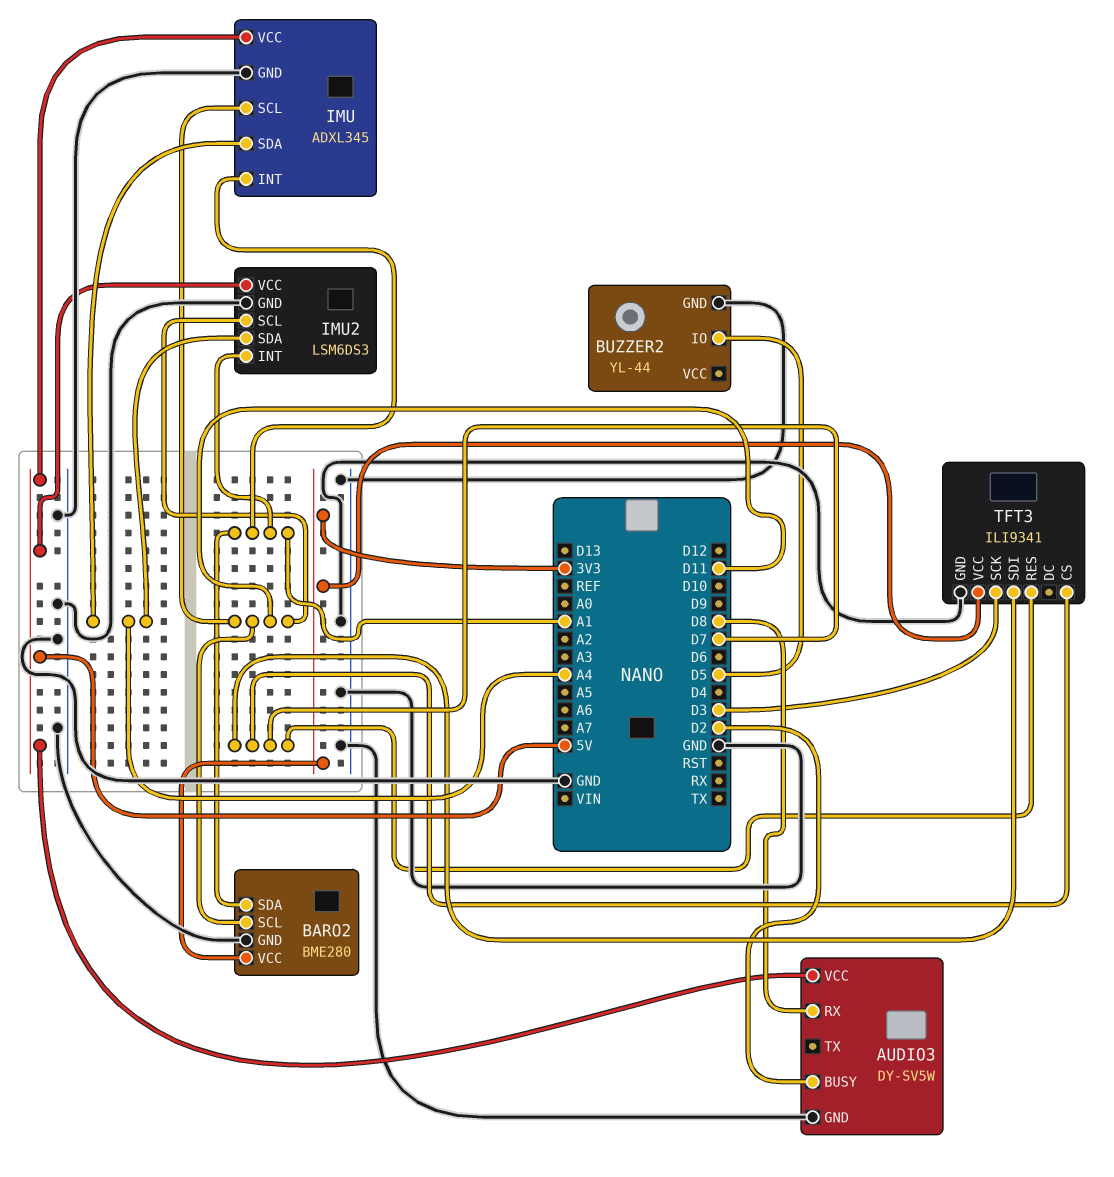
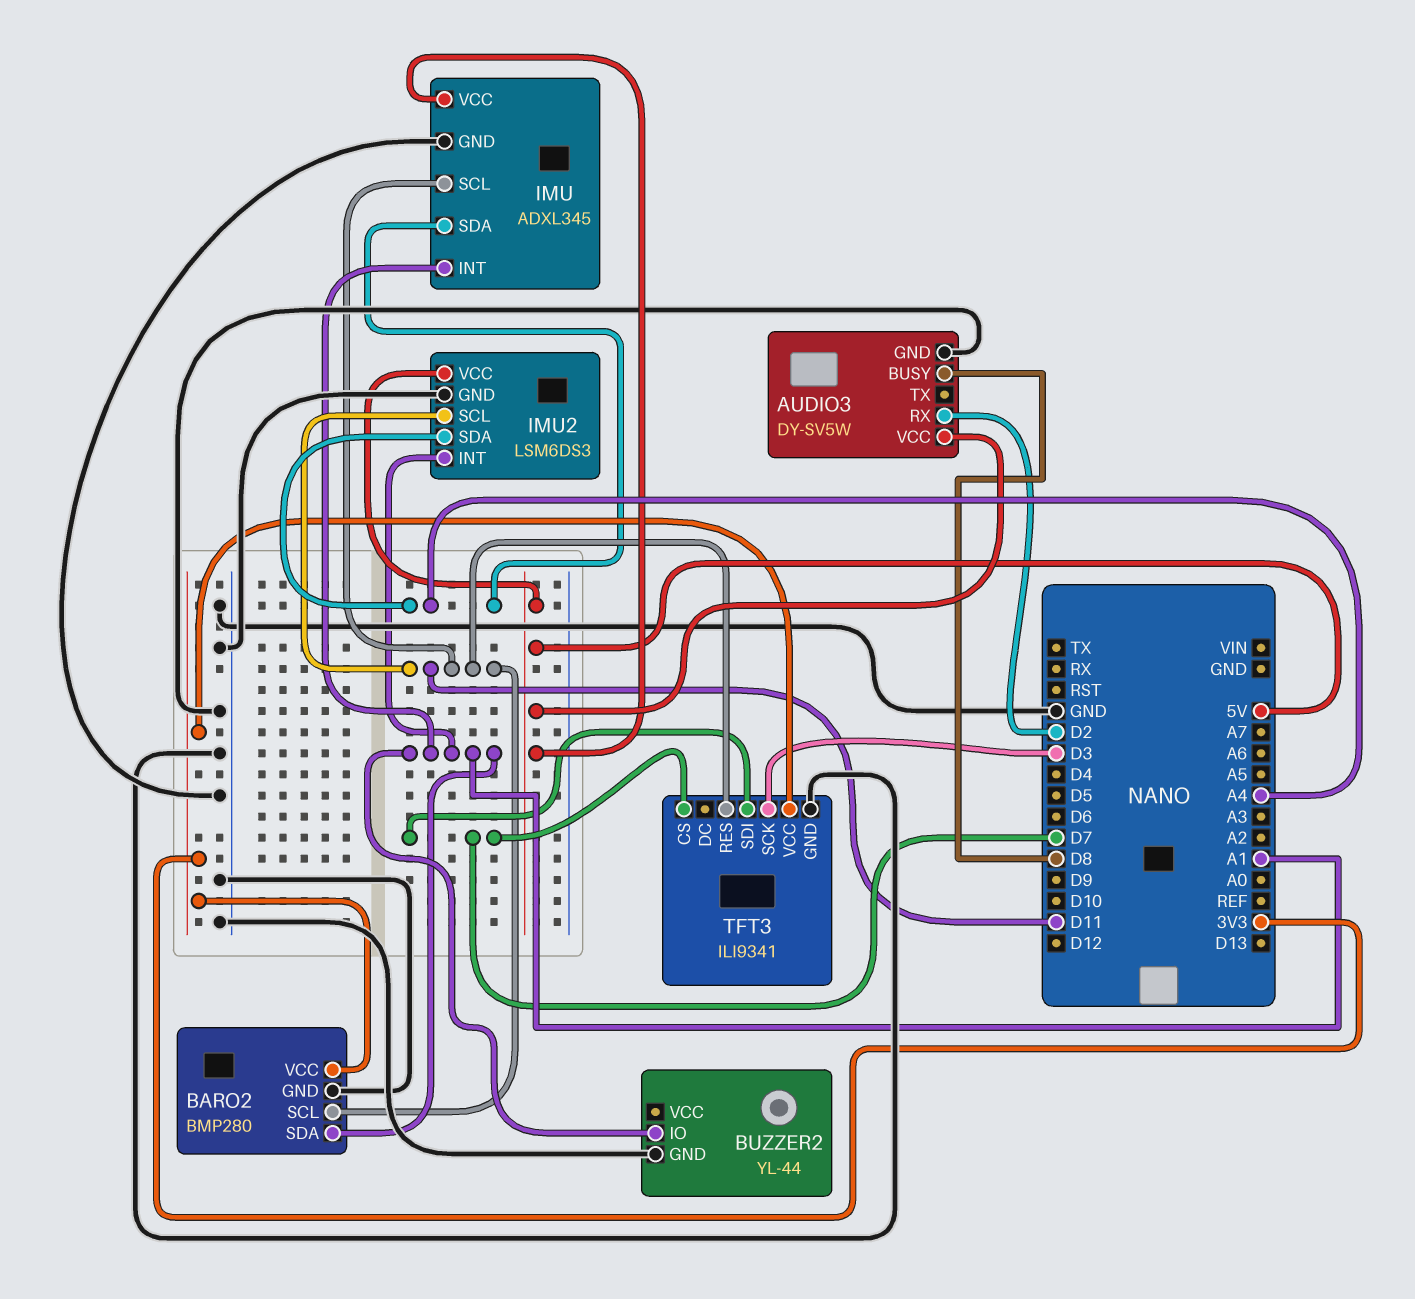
AUDIO3 pin BUSY: D2 -> D8
AUDIO3 pin RX: D8 -> D2
BARO2: BME280 -> BMP280
BUZZER2 pin IO: D5 -> A1
TFT3 pin RES: D7 -> D11

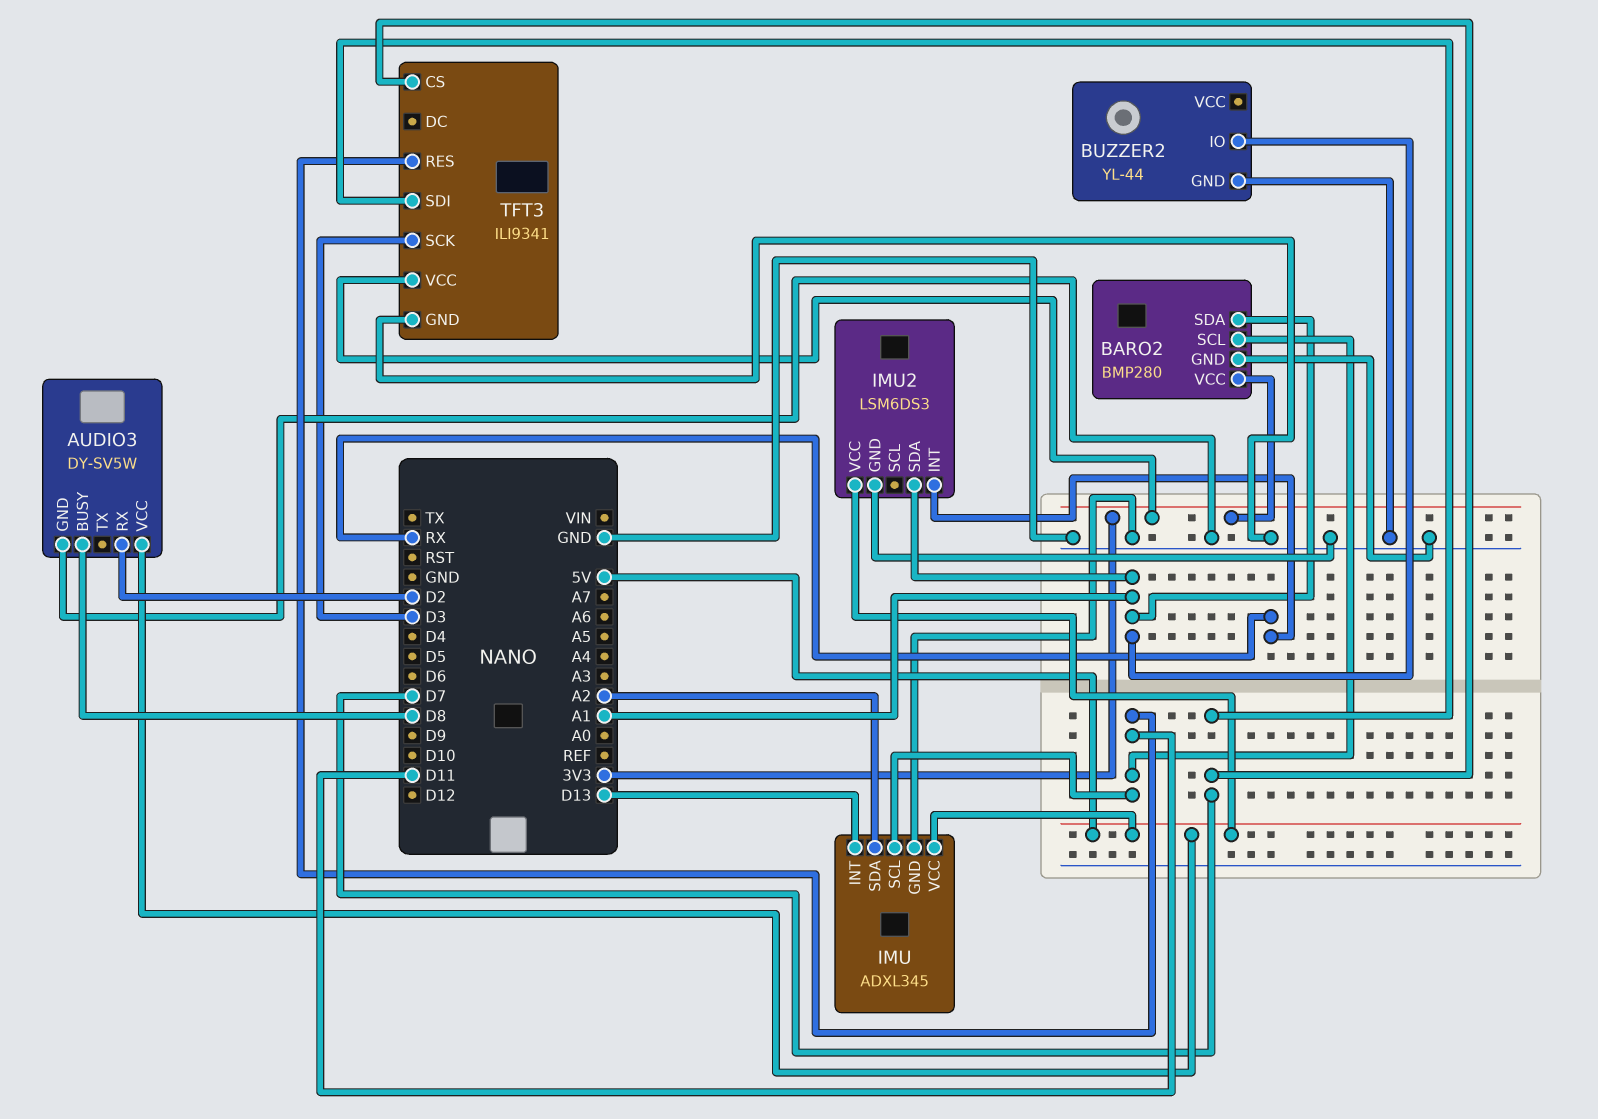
IMU pin INT: A1 -> D13
IMU pin SDA: A4 -> A2
IMU2 pin INT: A1 -> RX
IMU2 pin SCL: D11 -> none
IMU2 pin SDA: A4 -> A1

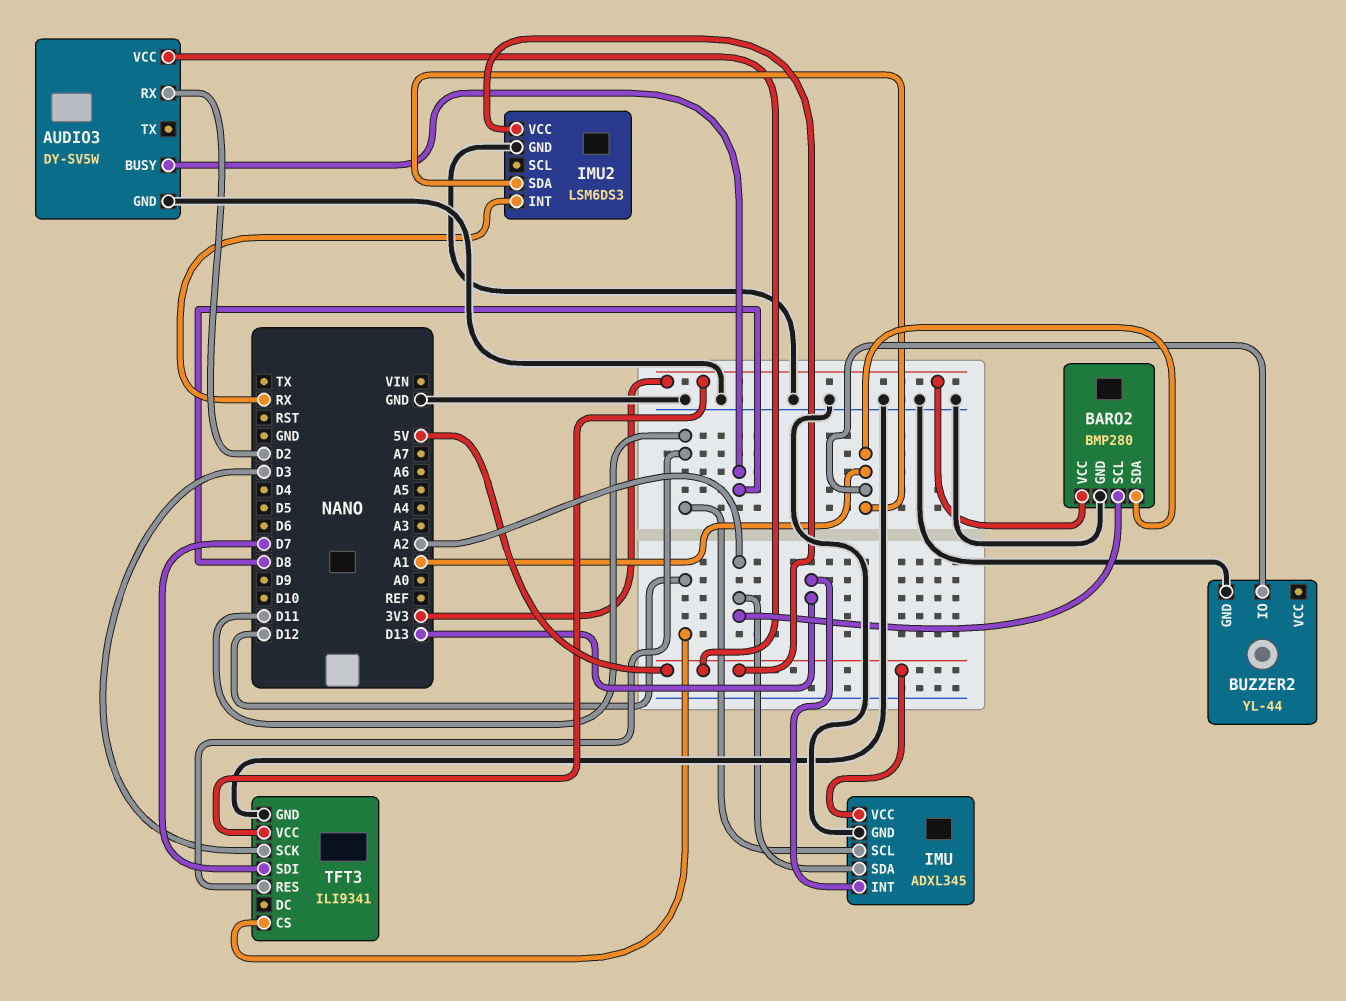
BARO2 pin SCL: D11 -> A2
TFT3 pin CS: D7 -> D12

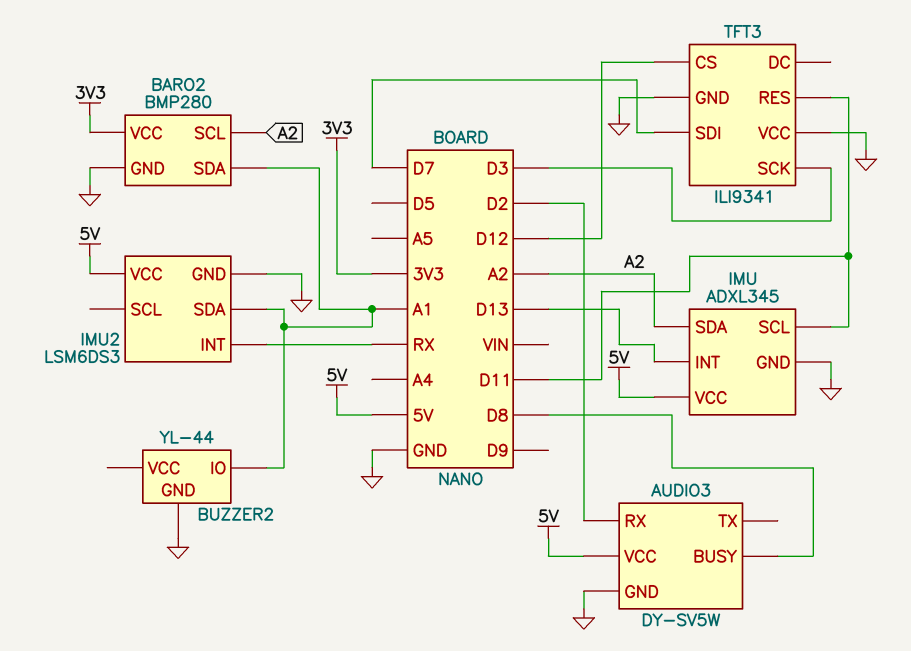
TFT3 pin VCC: 3V3 -> GND

